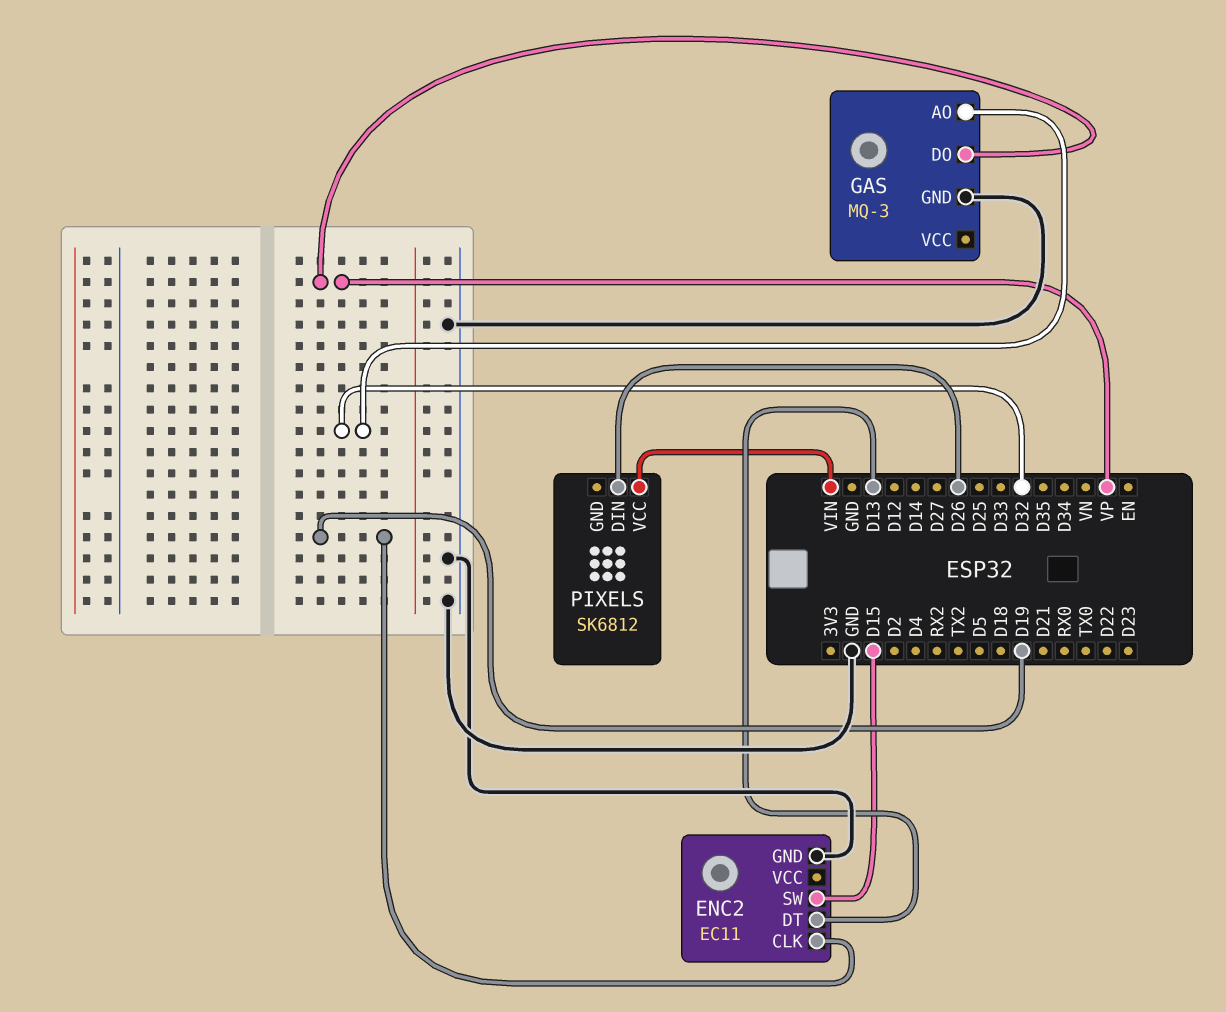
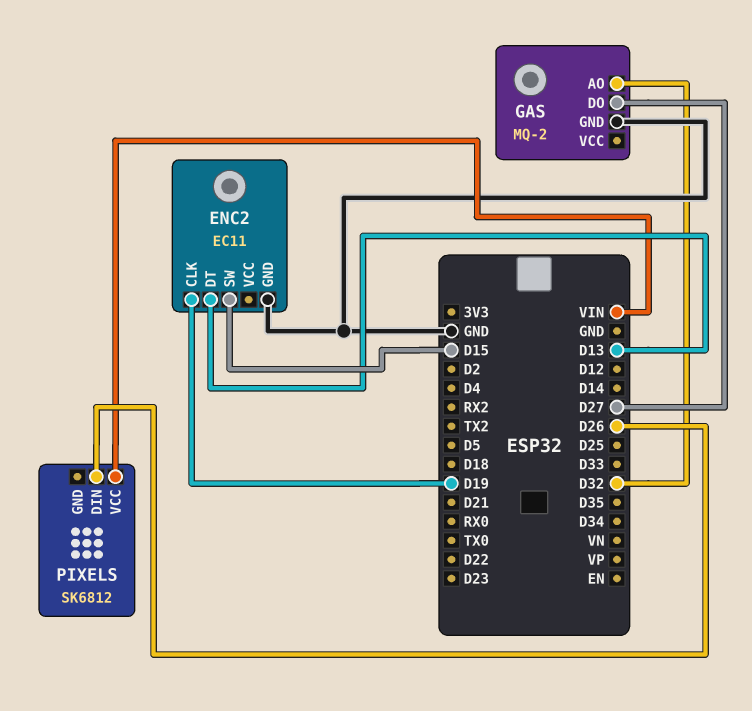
GAS: MQ-3 -> MQ-2
GAS pin DO: VP -> D27

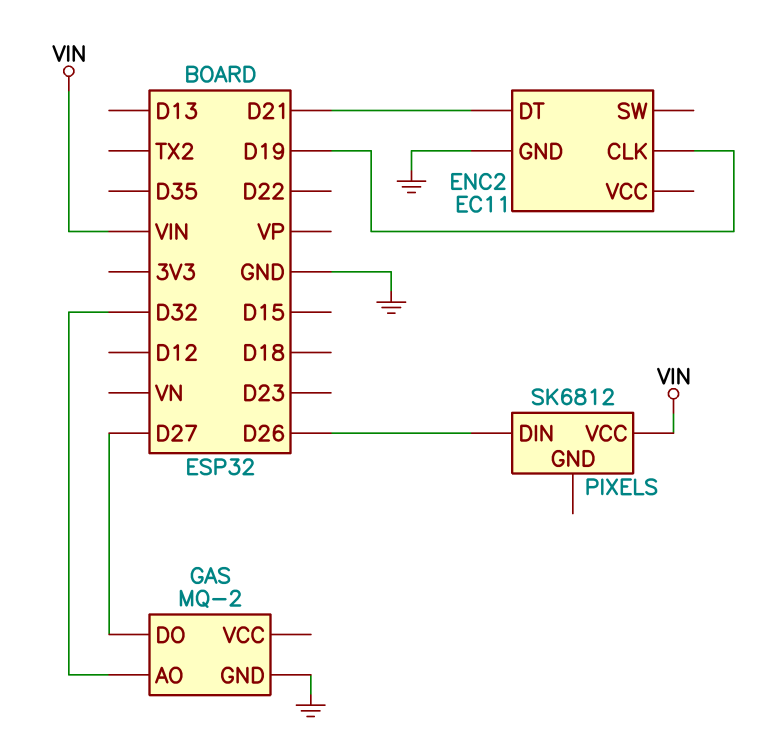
ENC2 pin DT: D13 -> D21
ENC2 pin SW: D15 -> none

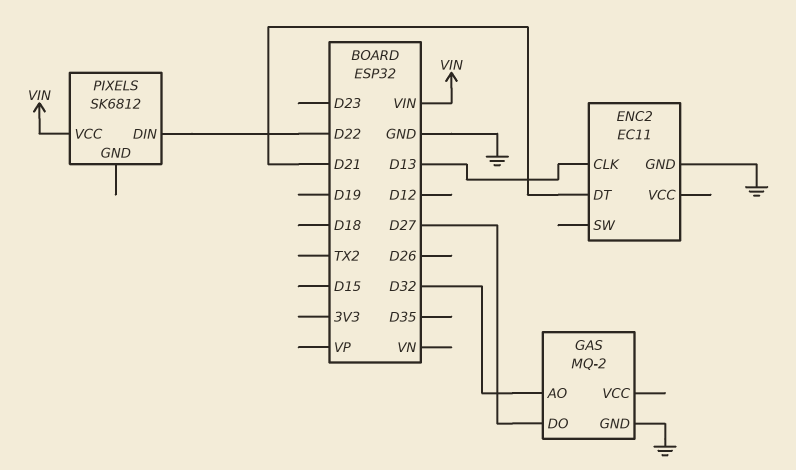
ENC2 pin CLK: D19 -> D13
PIXELS pin DIN: D26 -> D22

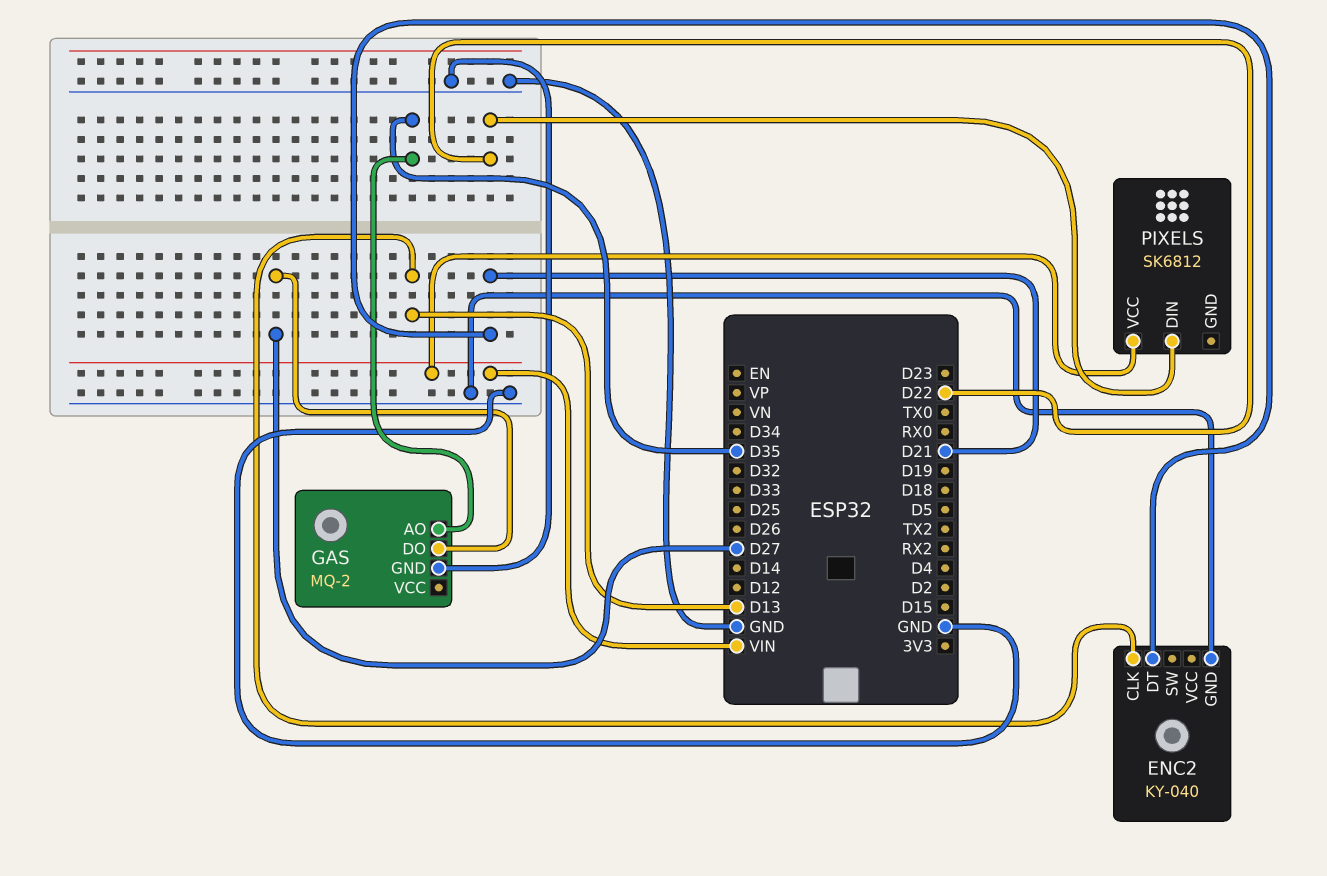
ENC2: EC11 -> KY-040
GAS pin AO: D32 -> D35

